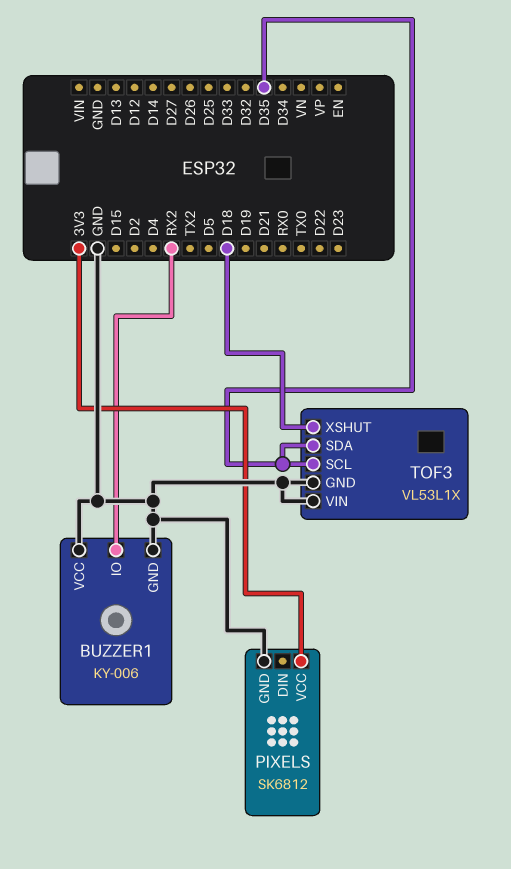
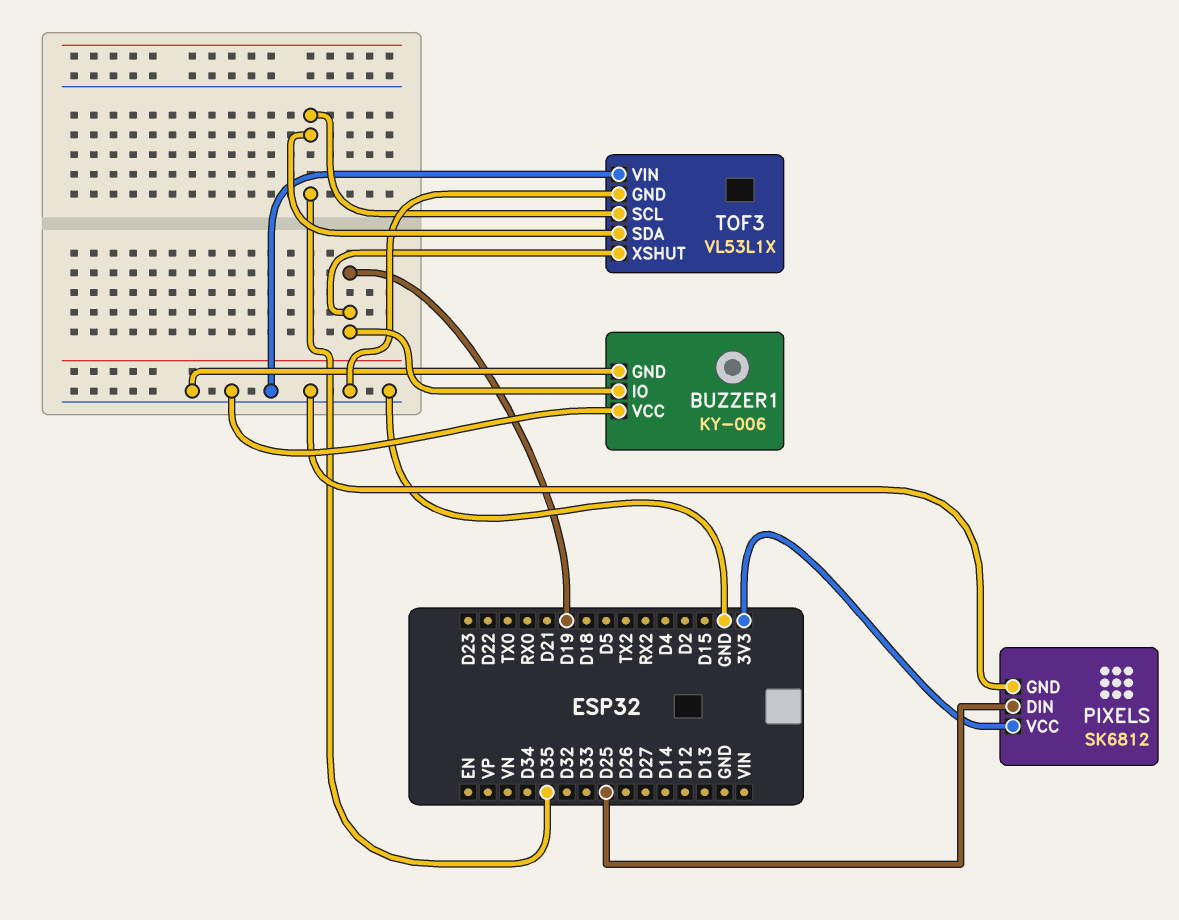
BUZZER1 pin IO: RX2 -> D19
PIXELS pin DIN: none -> D25
TOF3 pin XSHUT: D18 -> D19

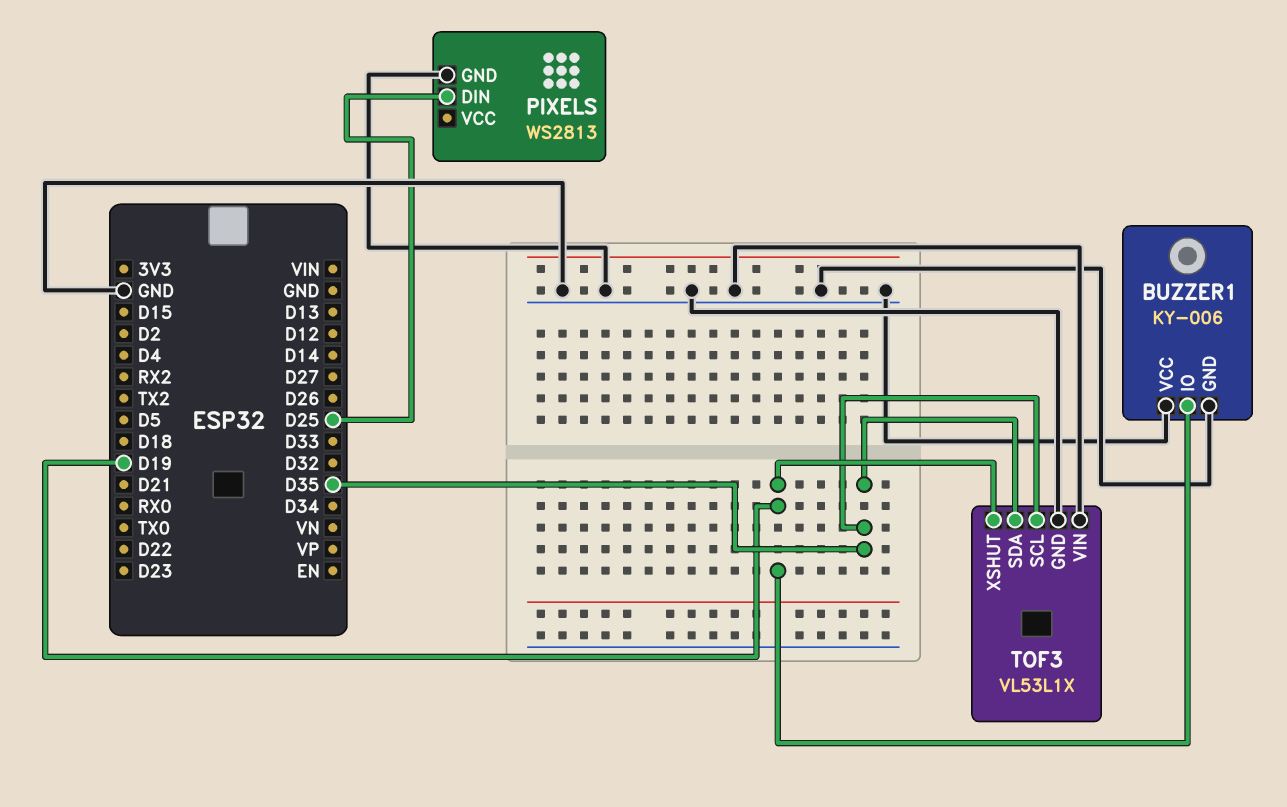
PIXELS: SK6812 -> WS2813
PIXELS pin VCC: 3V3 -> none

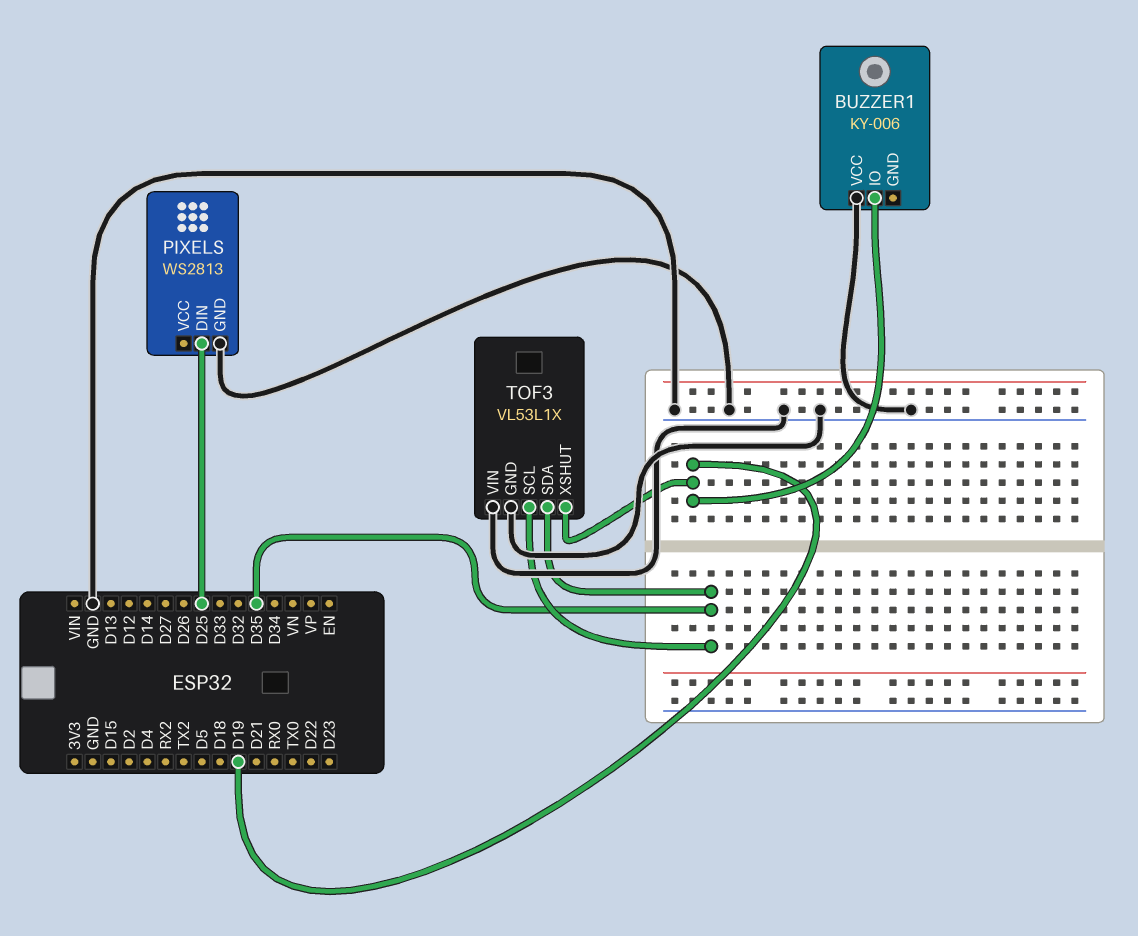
BUZZER1 pin GND: GND -> none

